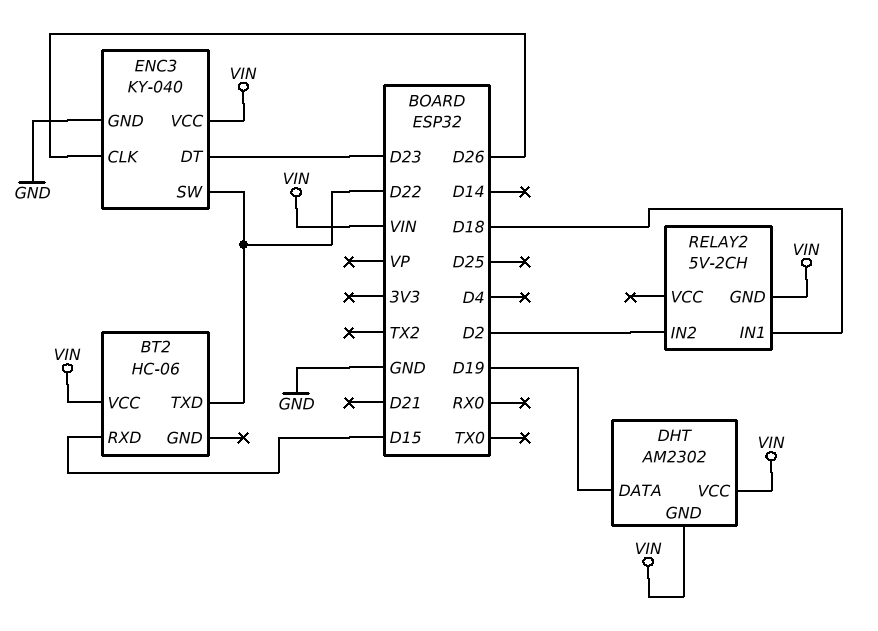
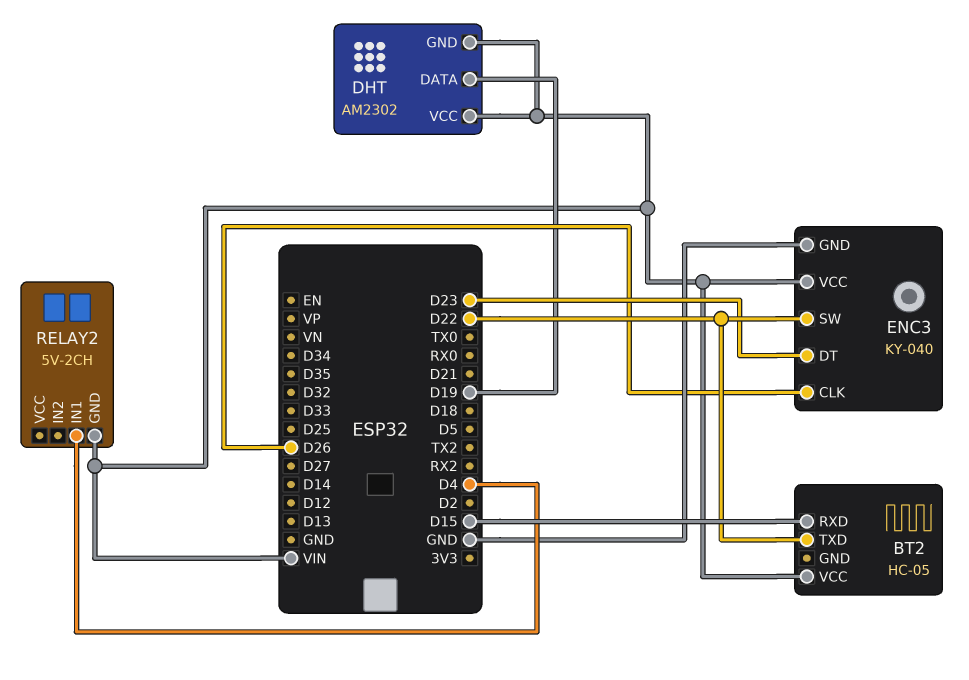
BT2: HC-06 -> HC-05
RELAY2 pin IN1: D18 -> D4
RELAY2 pin IN2: D2 -> none

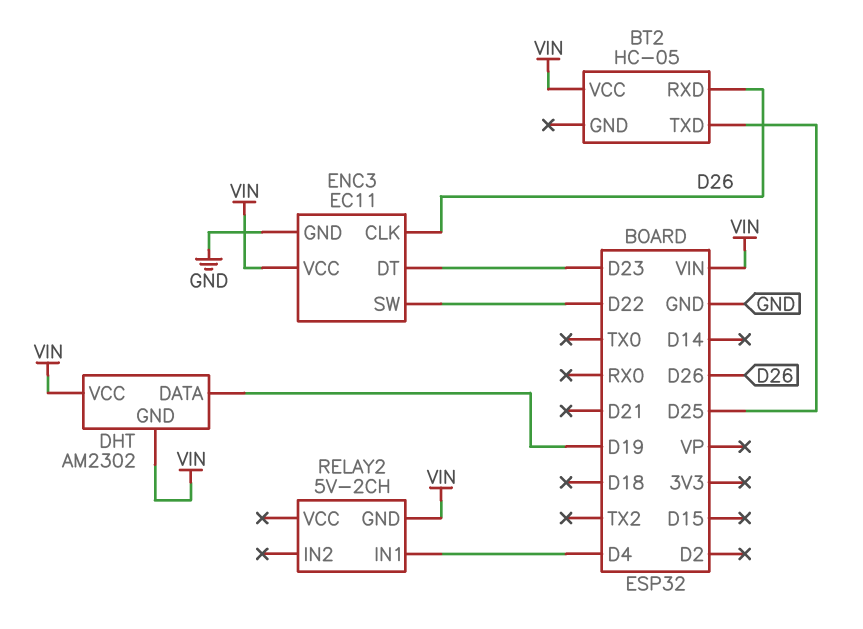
BT2 pin RXD: D15 -> D26
BT2 pin TXD: D22 -> D25
ENC3: KY-040 -> EC11

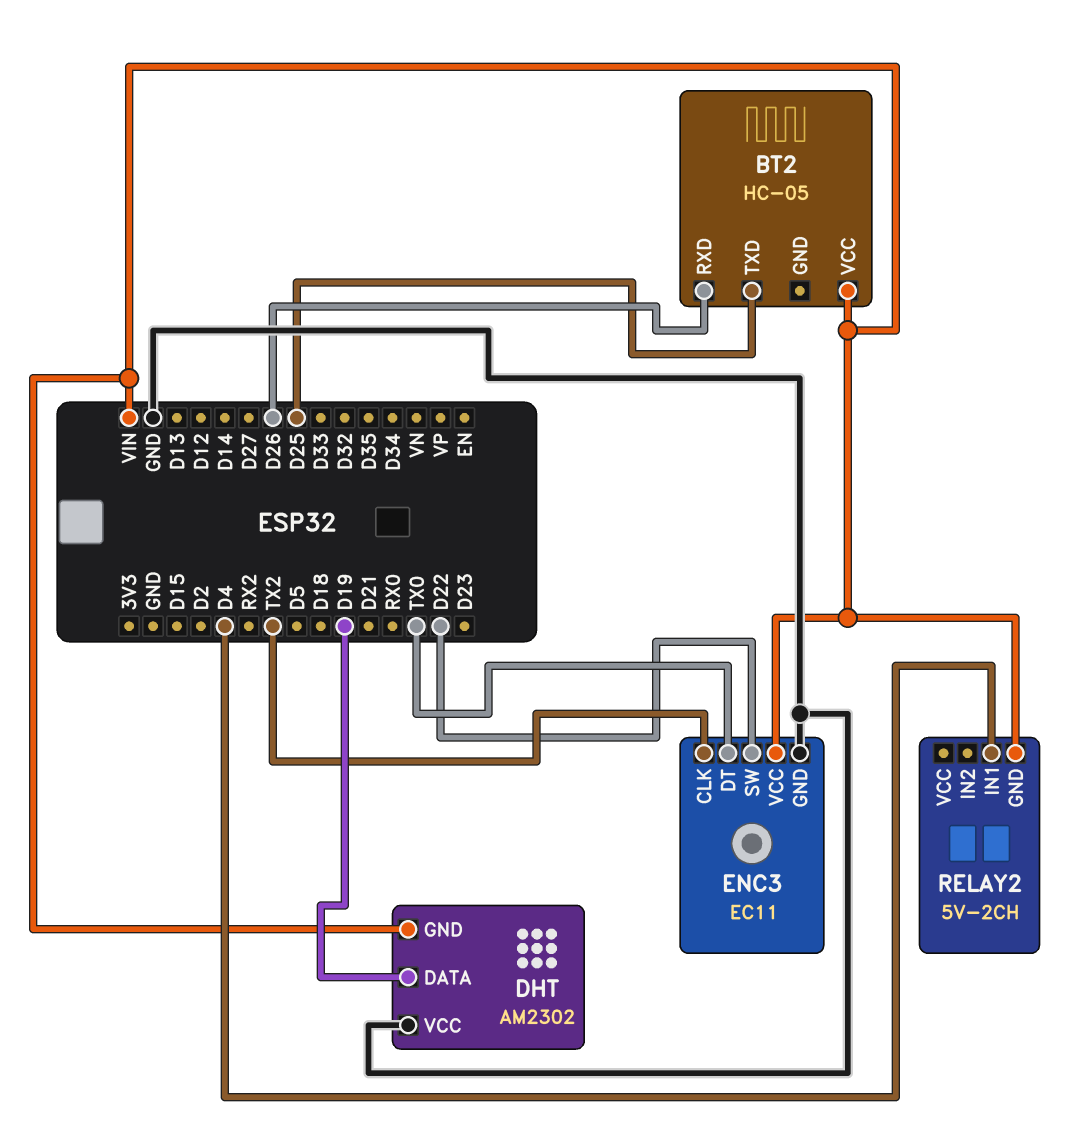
DHT pin VCC: VIN -> GND
ENC3 pin CLK: D26 -> TX2
ENC3 pin DT: D23 -> TX0

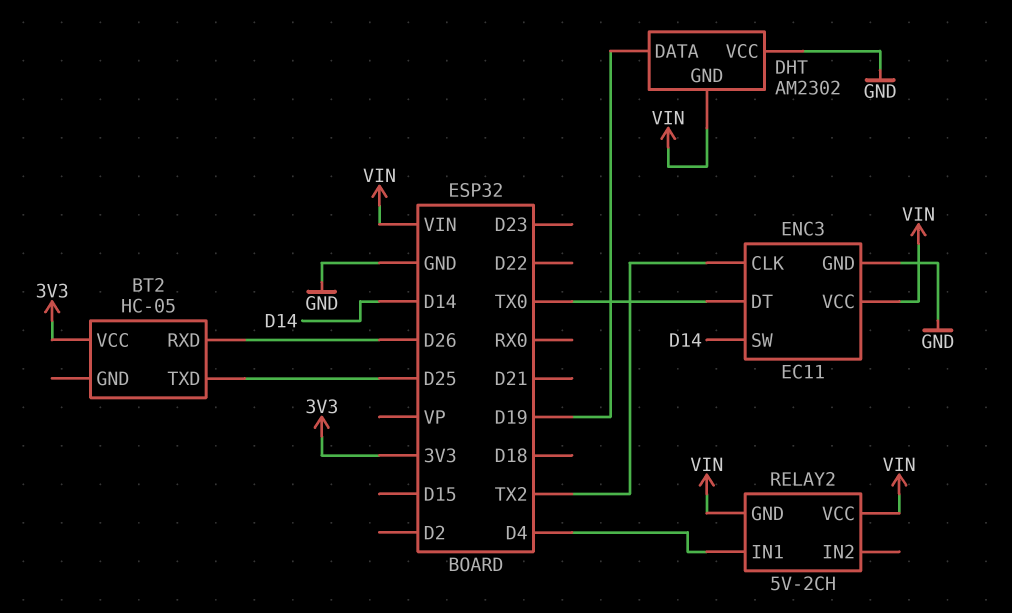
BT2 pin VCC: VIN -> 3V3
ENC3 pin SW: D22 -> D14
RELAY2 pin VCC: none -> VIN

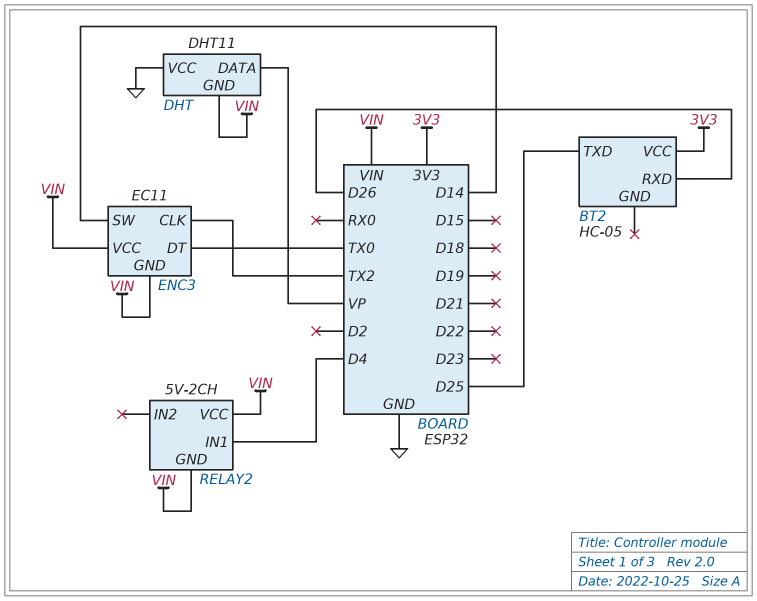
DHT: AM2302 -> DHT11
DHT pin DATA: D19 -> VP
ENC3 pin GND: GND -> VIN

